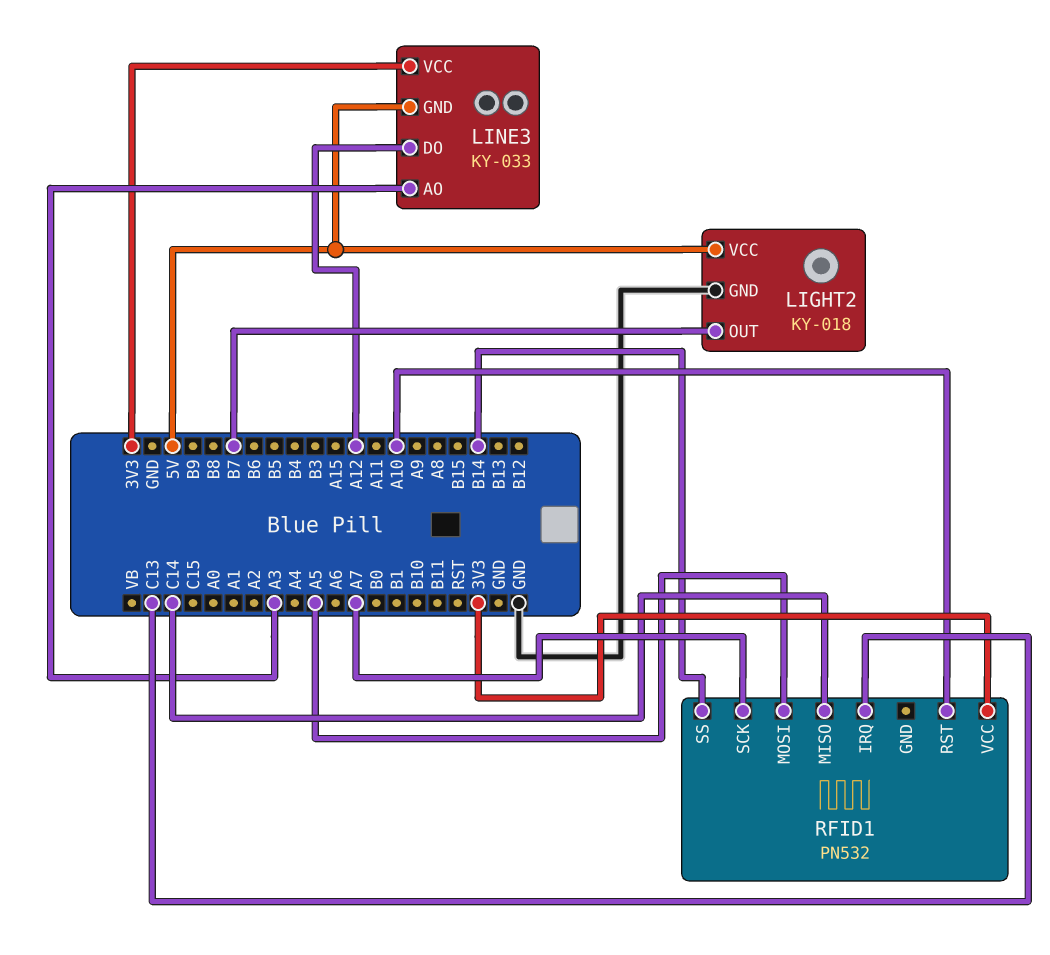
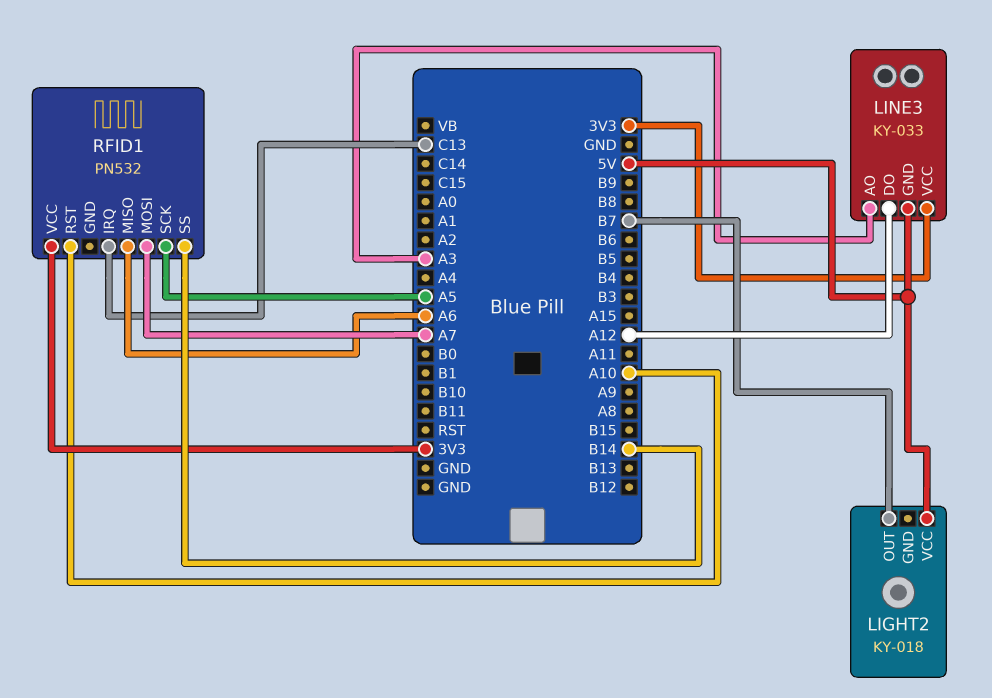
LIGHT2 pin GND: GND -> none
RFID1 pin MISO: C14 -> A6
RFID1 pin MOSI: A5 -> A7
RFID1 pin SCK: A7 -> A5

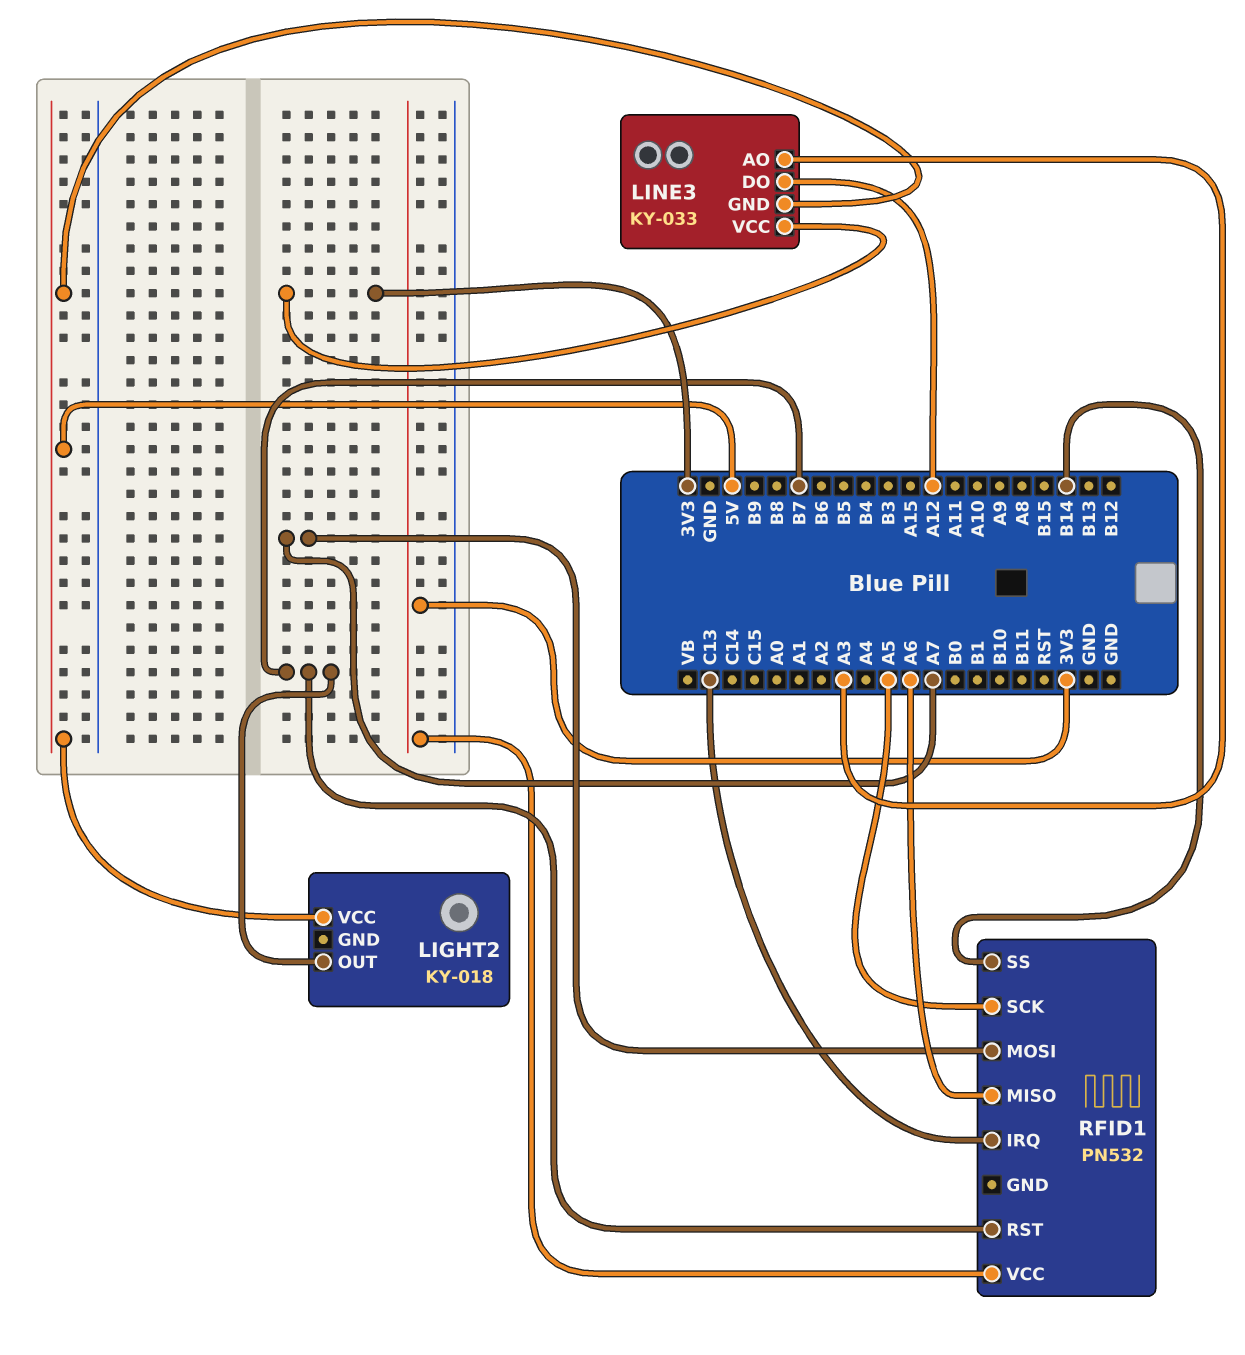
RFID1 pin RST: A10 -> B7

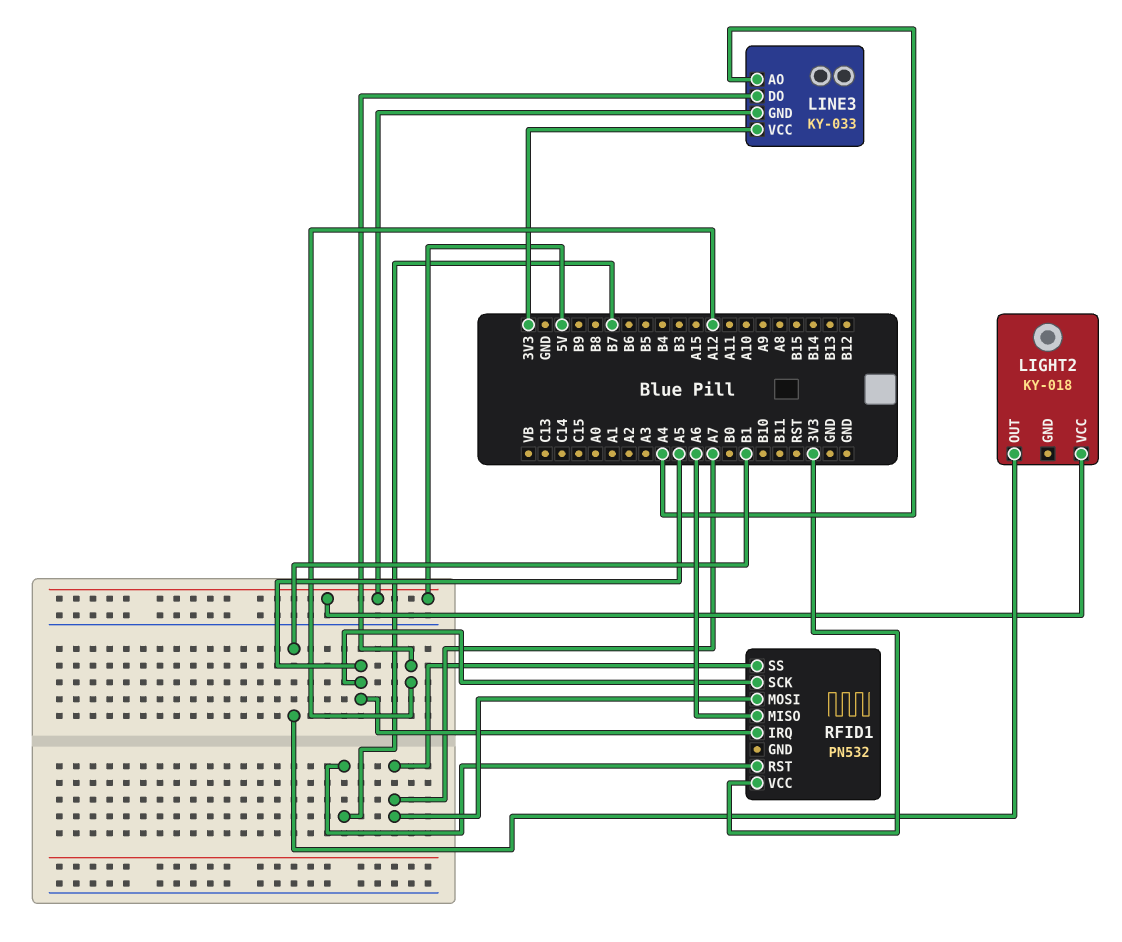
LIGHT2 pin OUT: B7 -> B1
LINE3 pin AO: A3 -> A4
RFID1 pin IRQ: C13 -> A5
RFID1 pin SS: B14 -> A7

